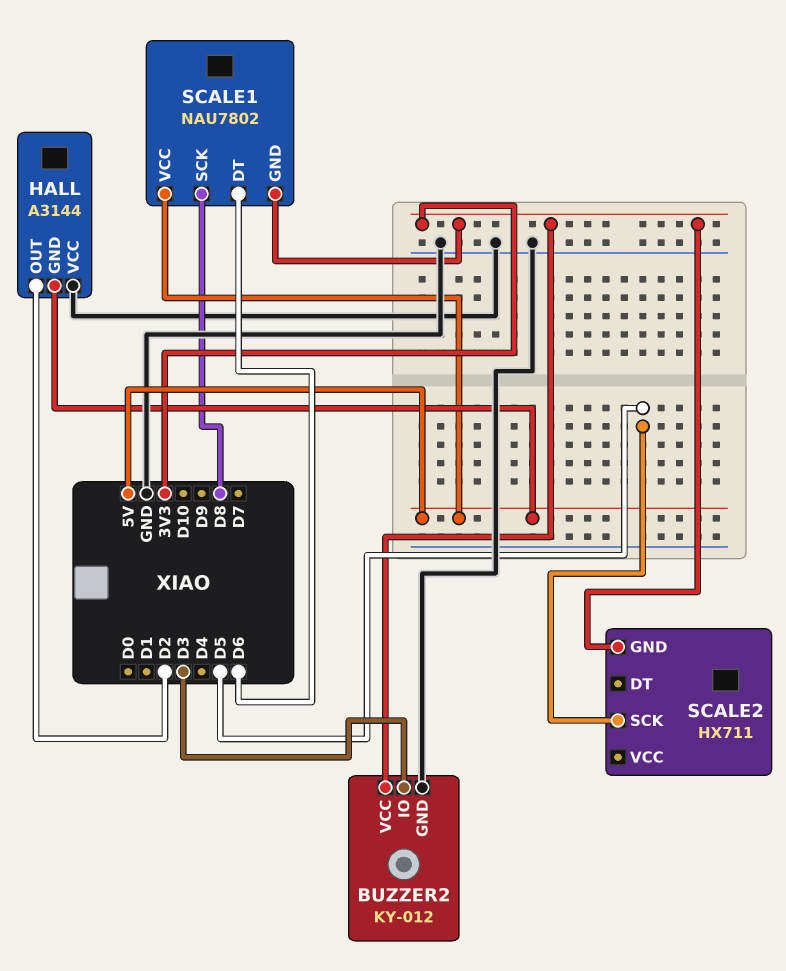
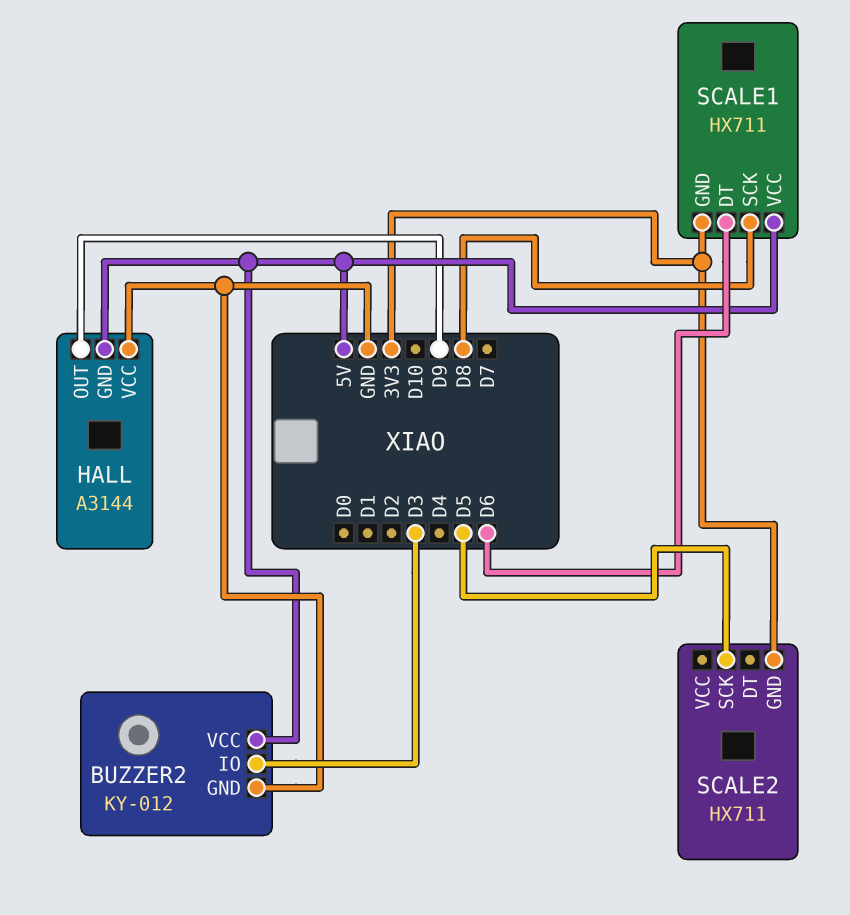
BUZZER2 pin VCC: 3V3 -> 5V
HALL pin OUT: D2 -> D9
SCALE1: NAU7802 -> HX711

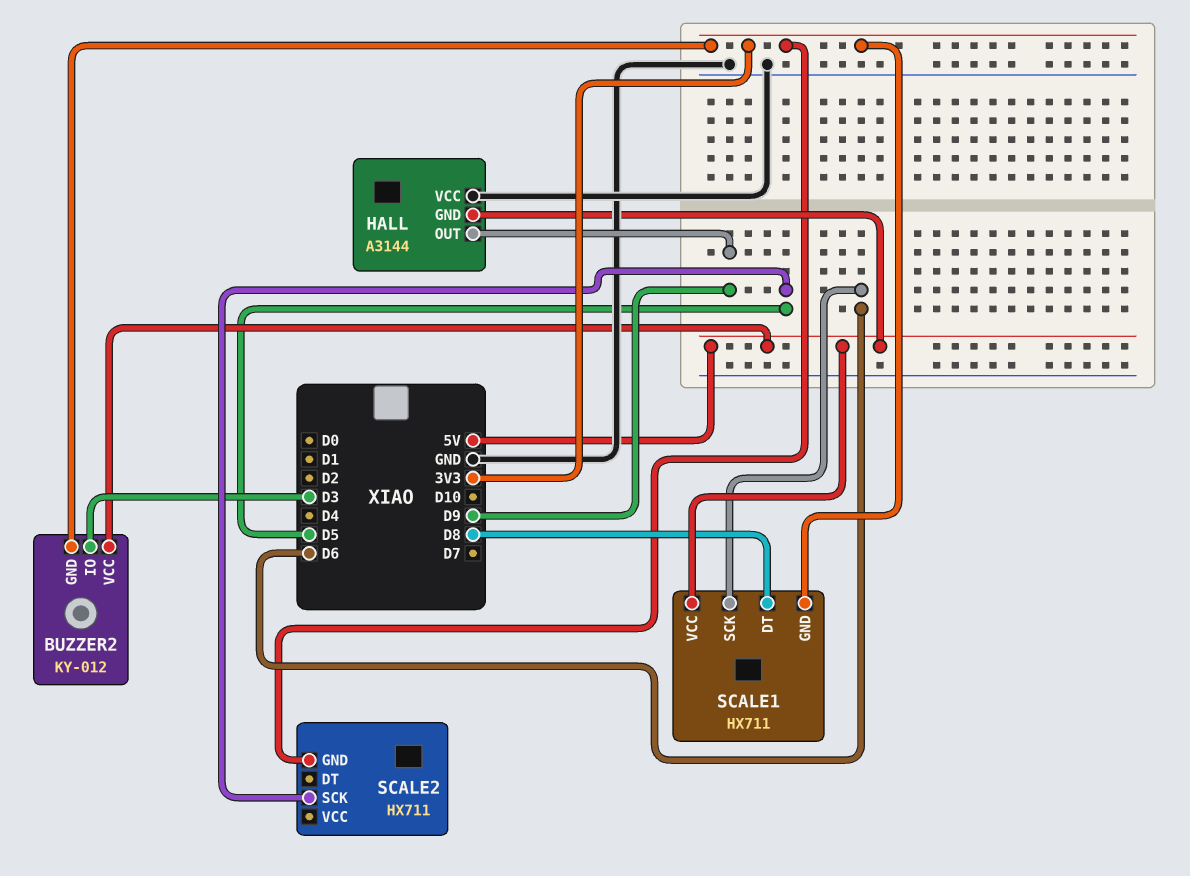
BUZZER2 pin GND: GND -> 3V3
SCALE1 pin DT: D6 -> D8
SCALE1 pin SCK: D8 -> D6

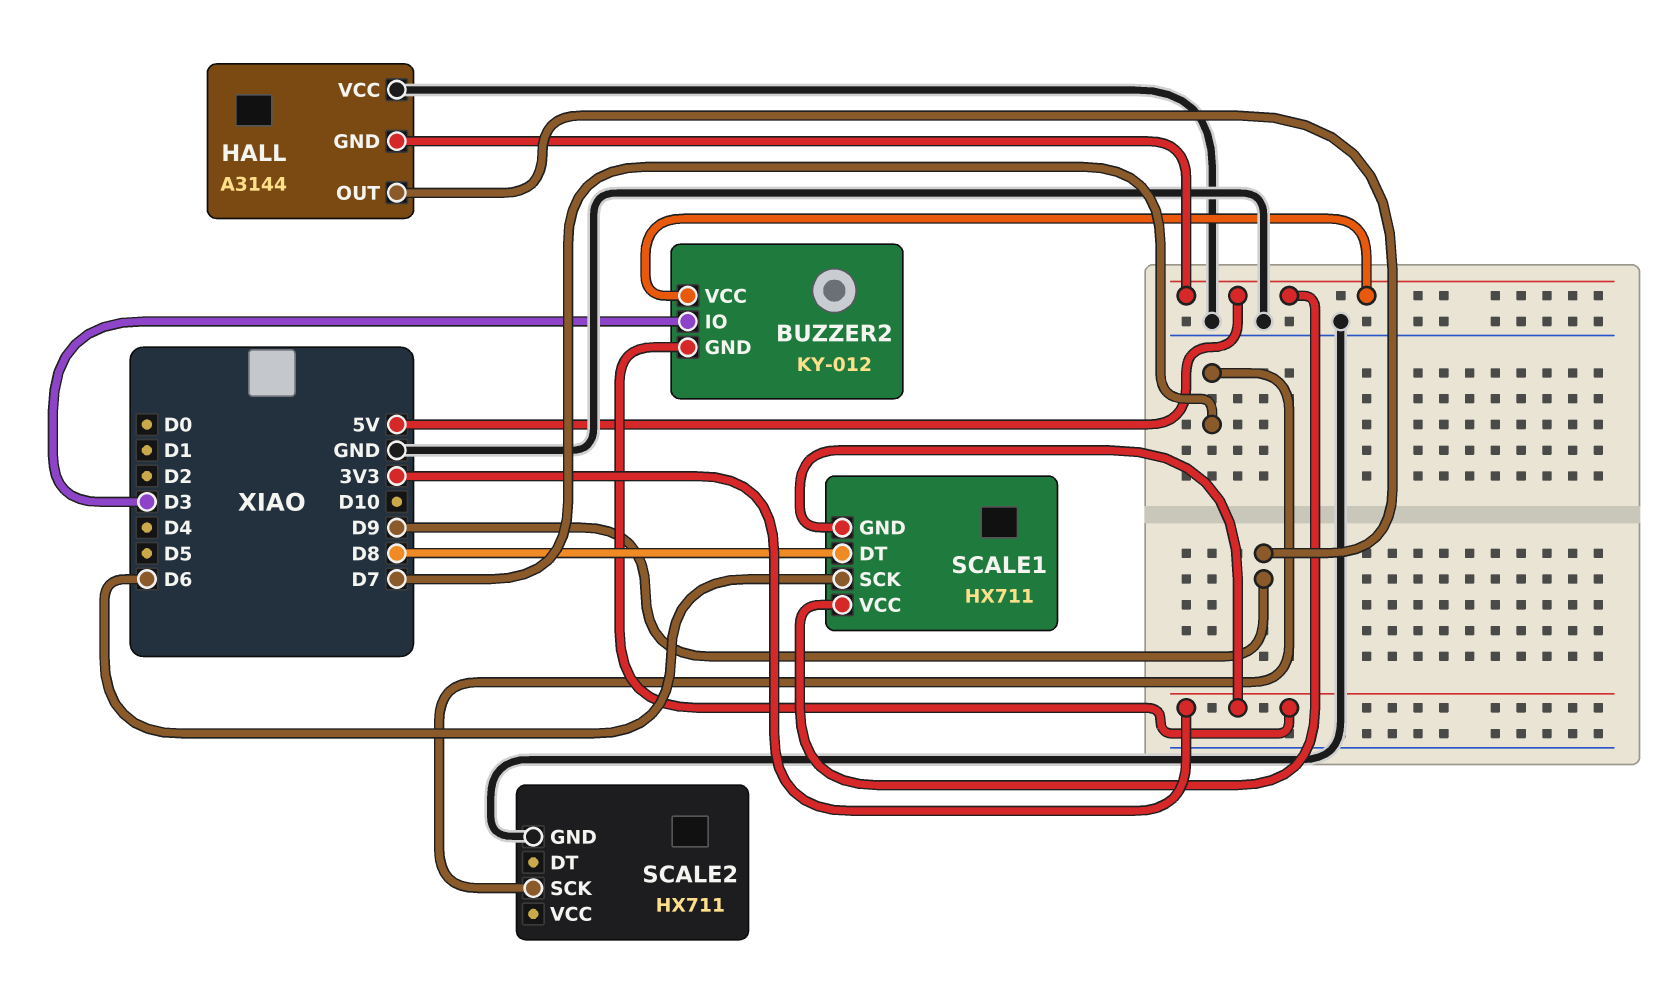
SCALE2 pin GND: 3V3 -> GND
SCALE2 pin SCK: D5 -> D7

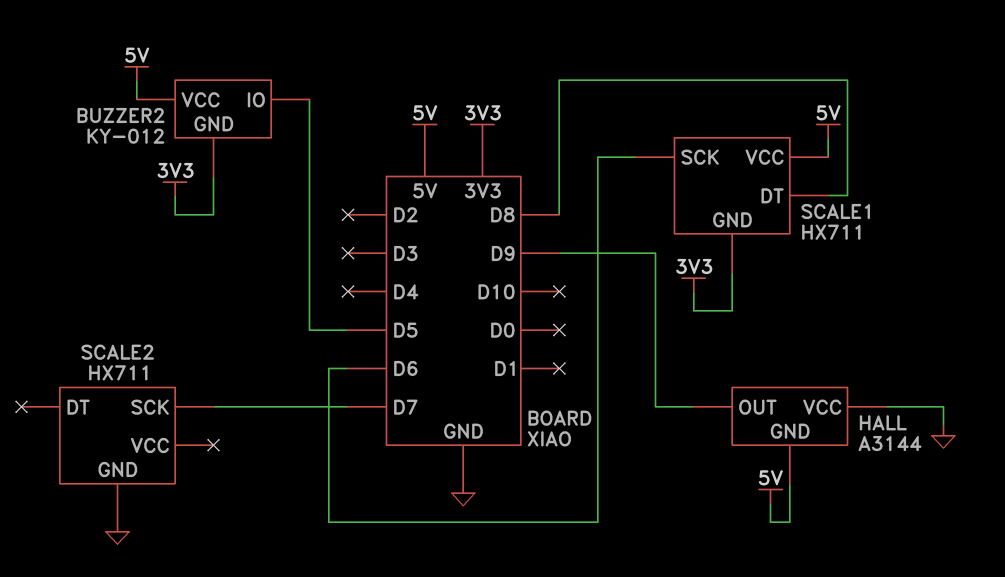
BUZZER2 pin IO: D3 -> D5

